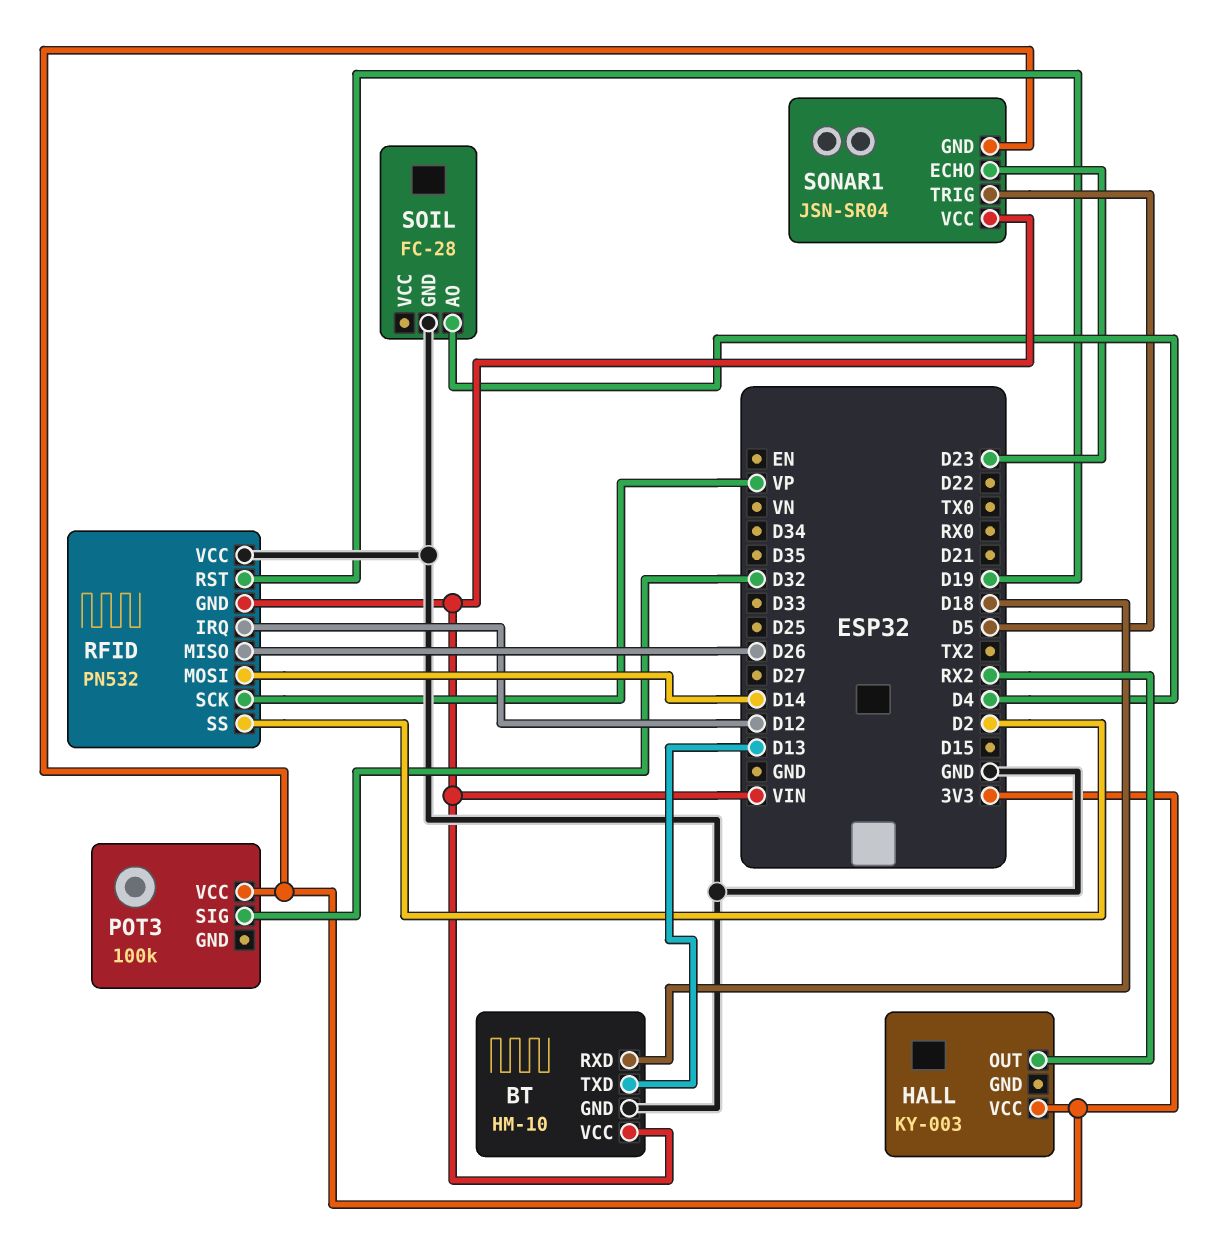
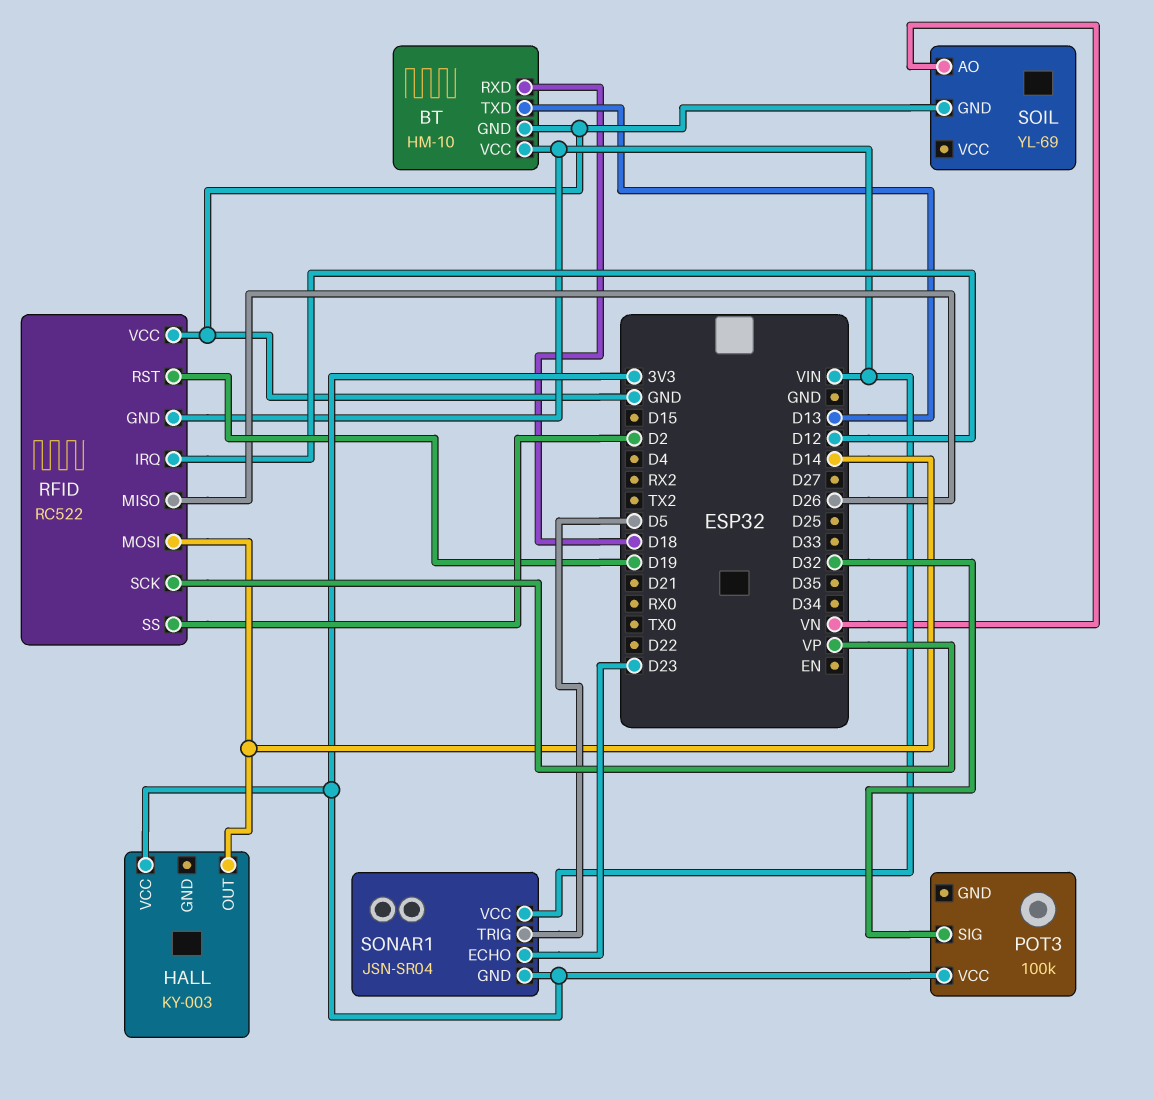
HALL pin OUT: RX2 -> D14
RFID: PN532 -> RC522
SOIL: FC-28 -> YL-69
SOIL pin AO: D4 -> VN

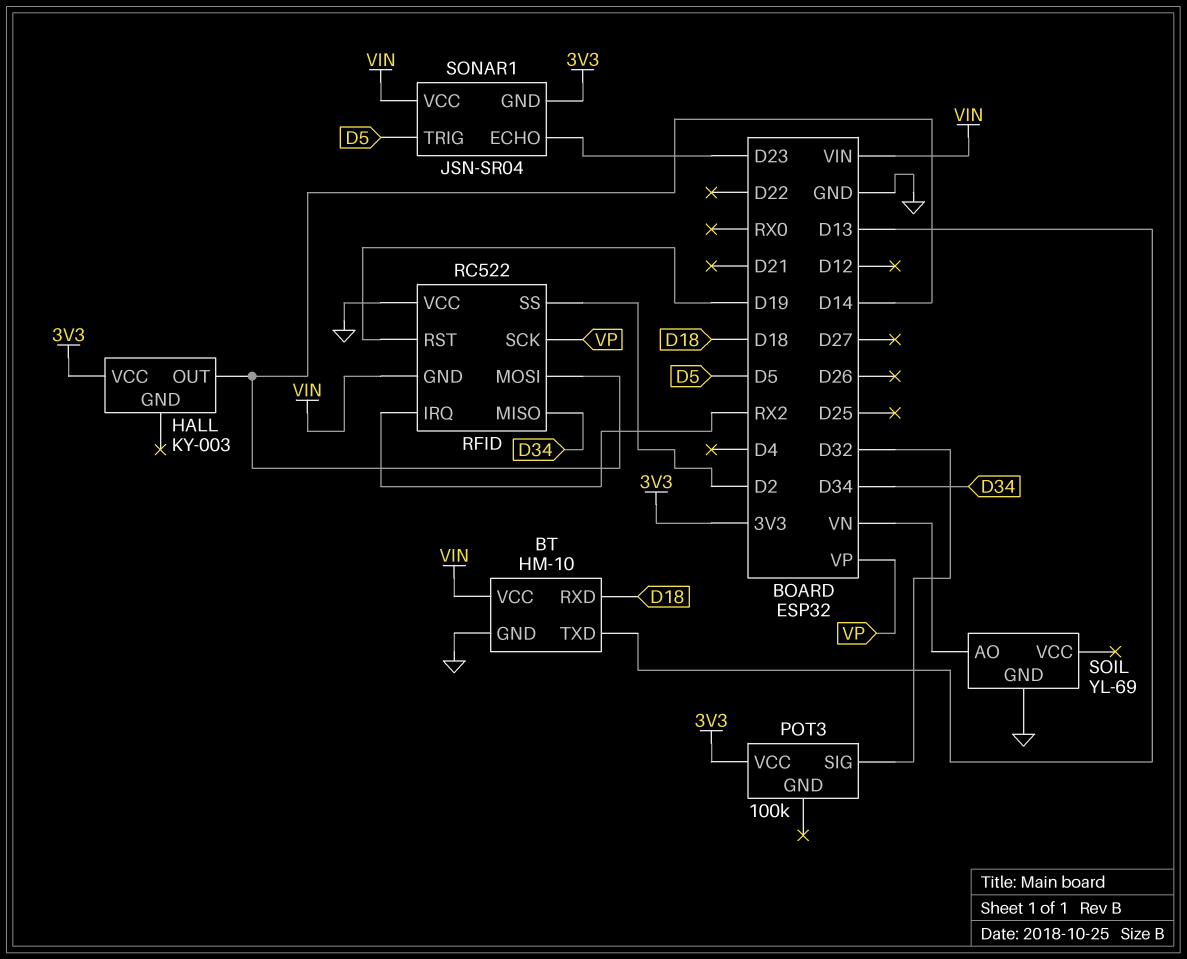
RFID pin IRQ: D12 -> RX2
RFID pin MISO: D26 -> D34

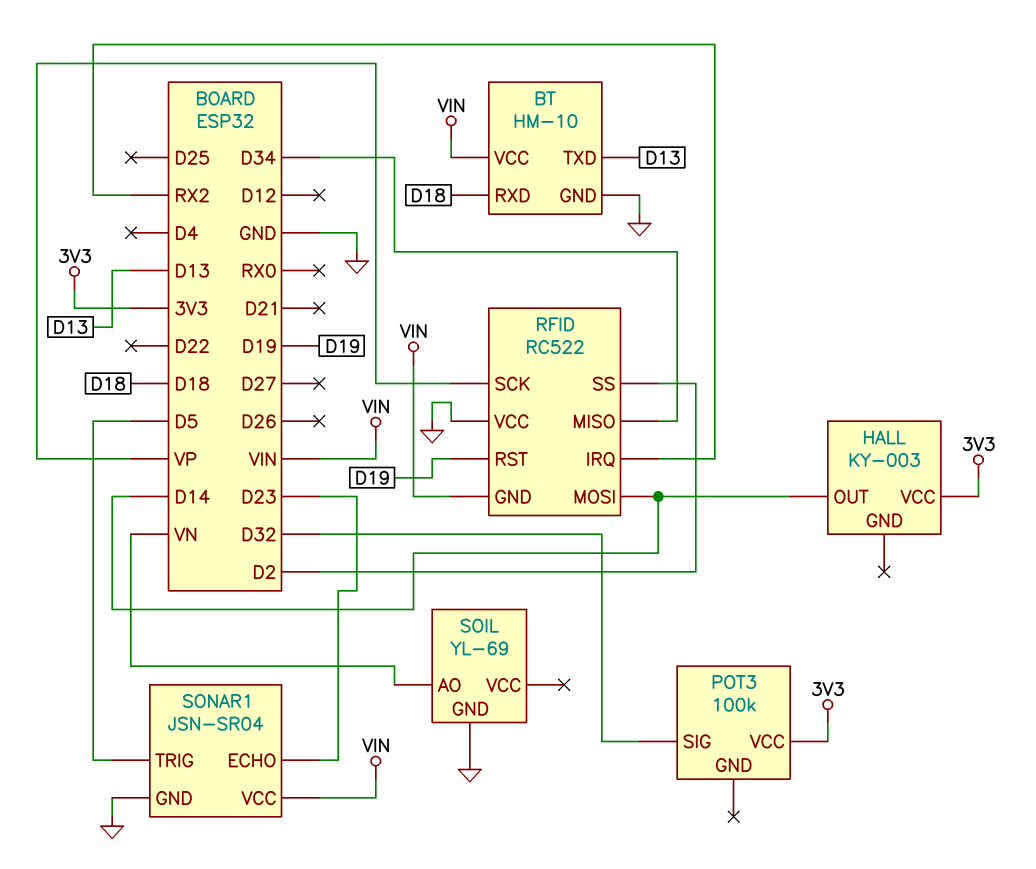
SONAR1 pin GND: 3V3 -> GND

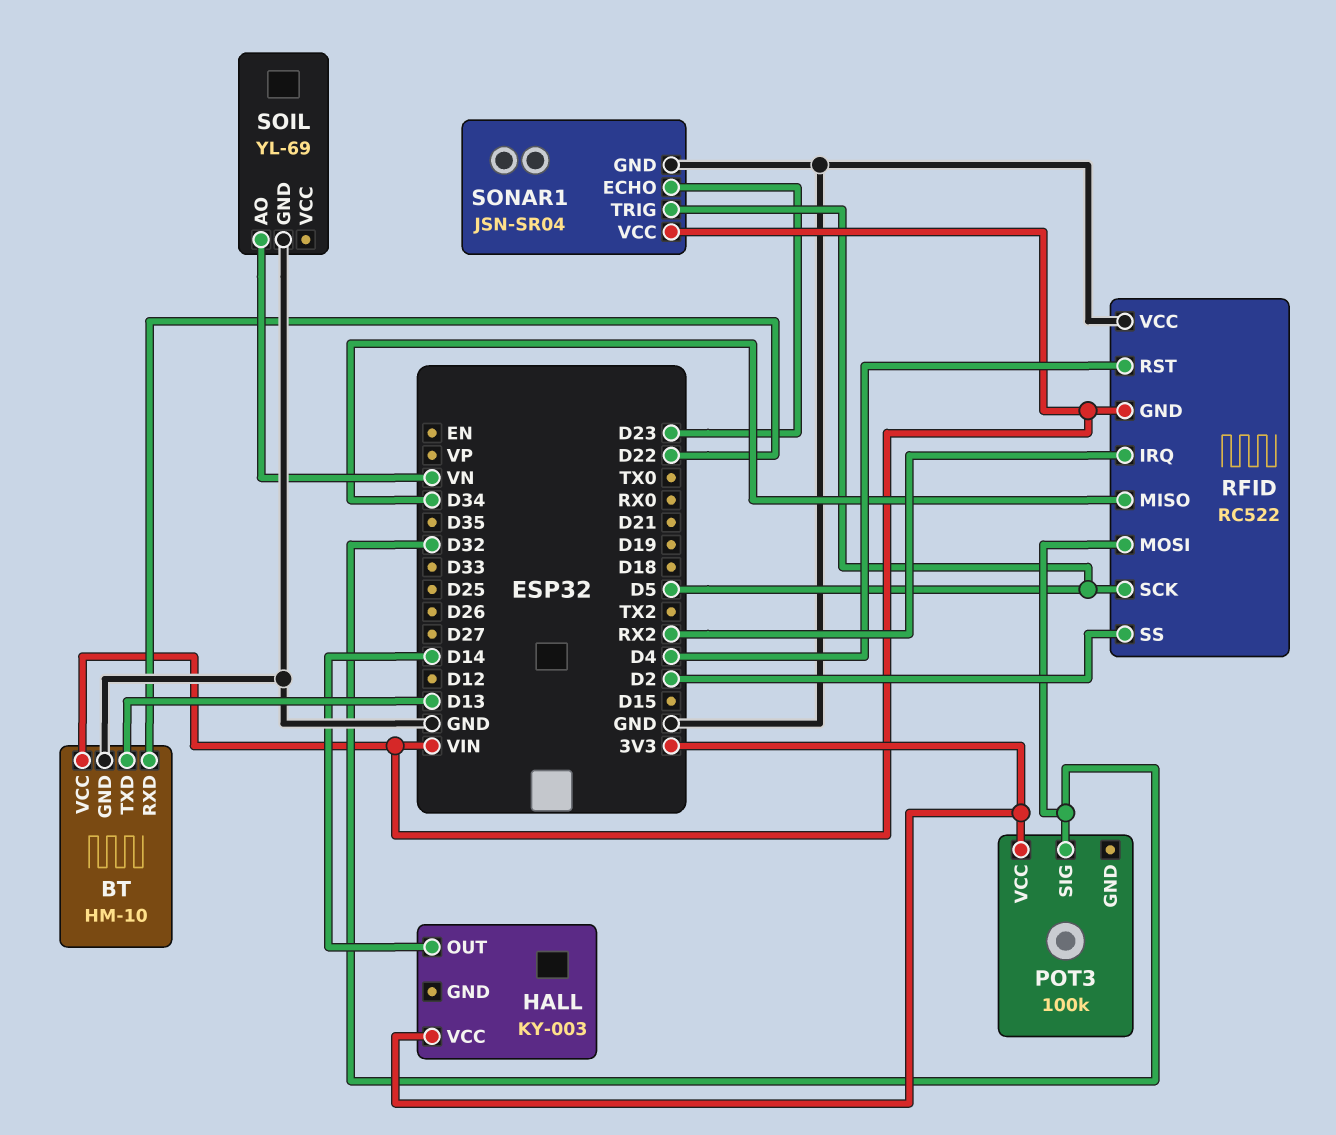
BT pin RXD: D18 -> D22
RFID pin MOSI: D14 -> D32
RFID pin RST: D19 -> D4
RFID pin SCK: VP -> D5

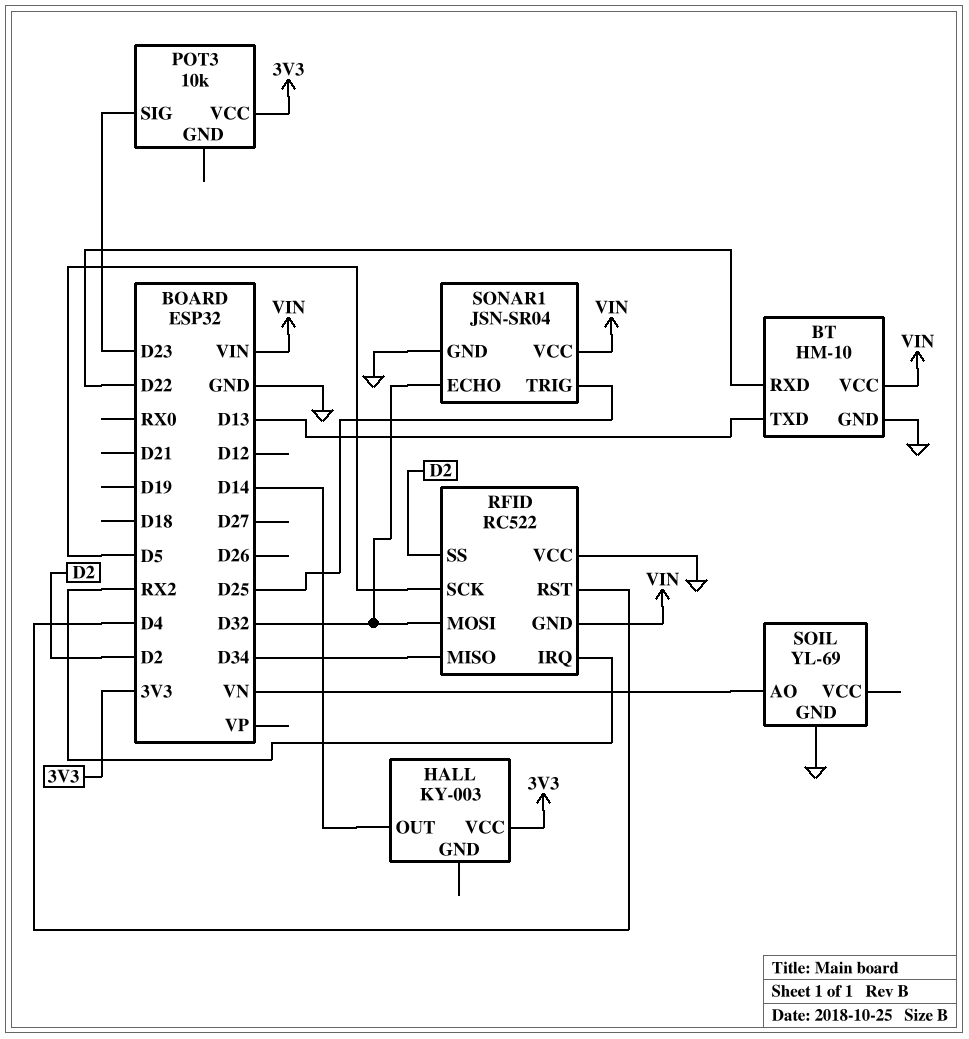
POT3: 100k -> 10k
POT3 pin SIG: D32 -> D23
SONAR1 pin ECHO: D23 -> D32
SONAR1 pin TRIG: D5 -> D25

